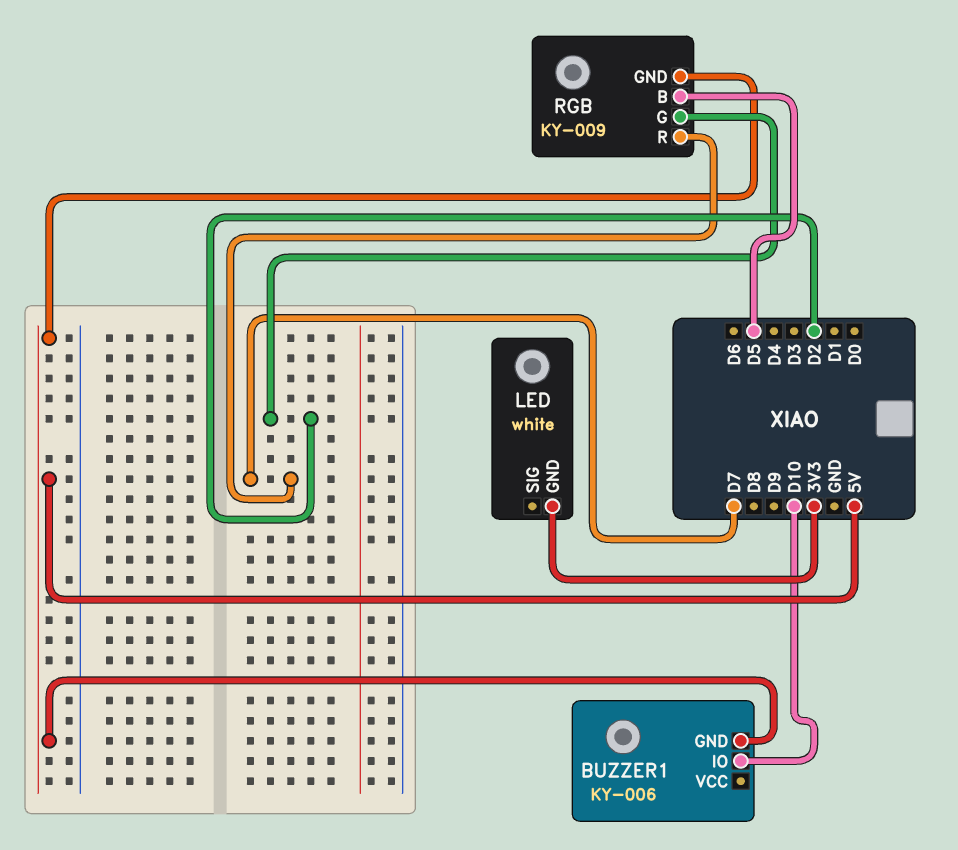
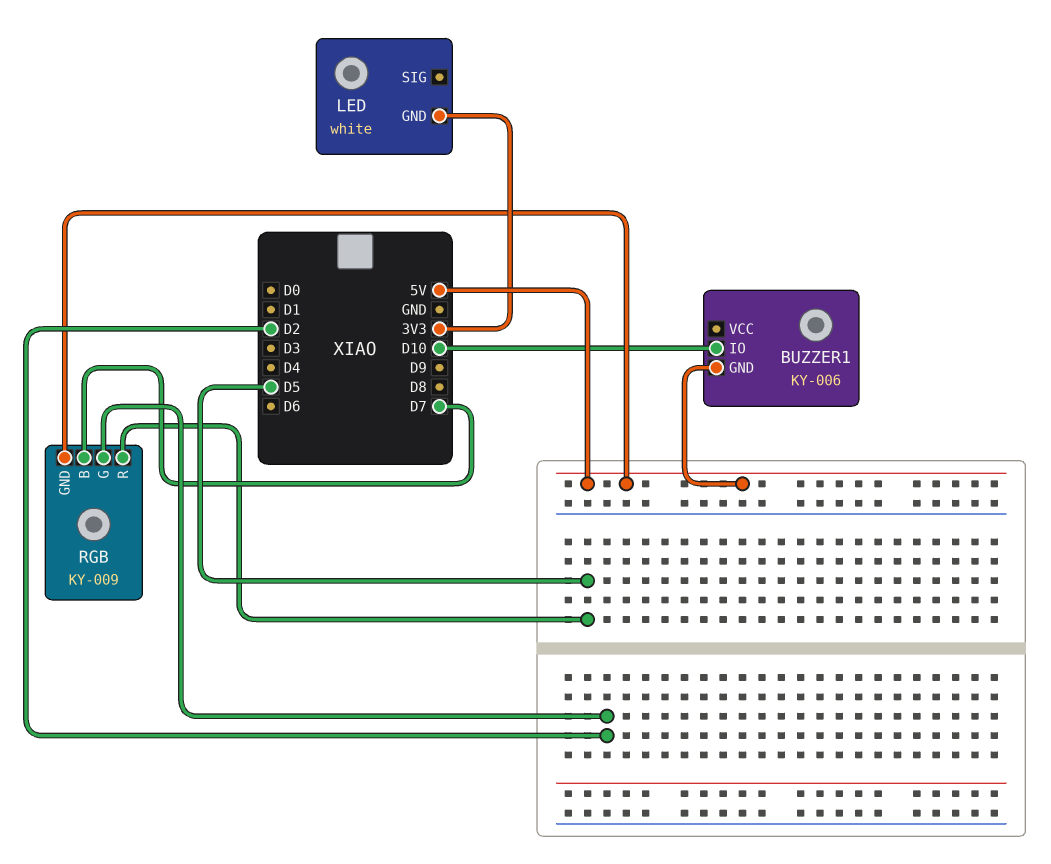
RGB pin B: D5 -> D7
RGB pin R: D7 -> D5

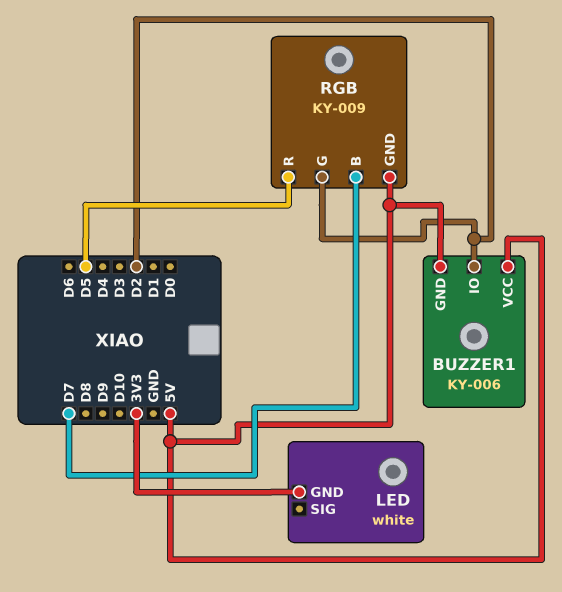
BUZZER1 pin IO: D10 -> D2
BUZZER1 pin VCC: none -> 5V

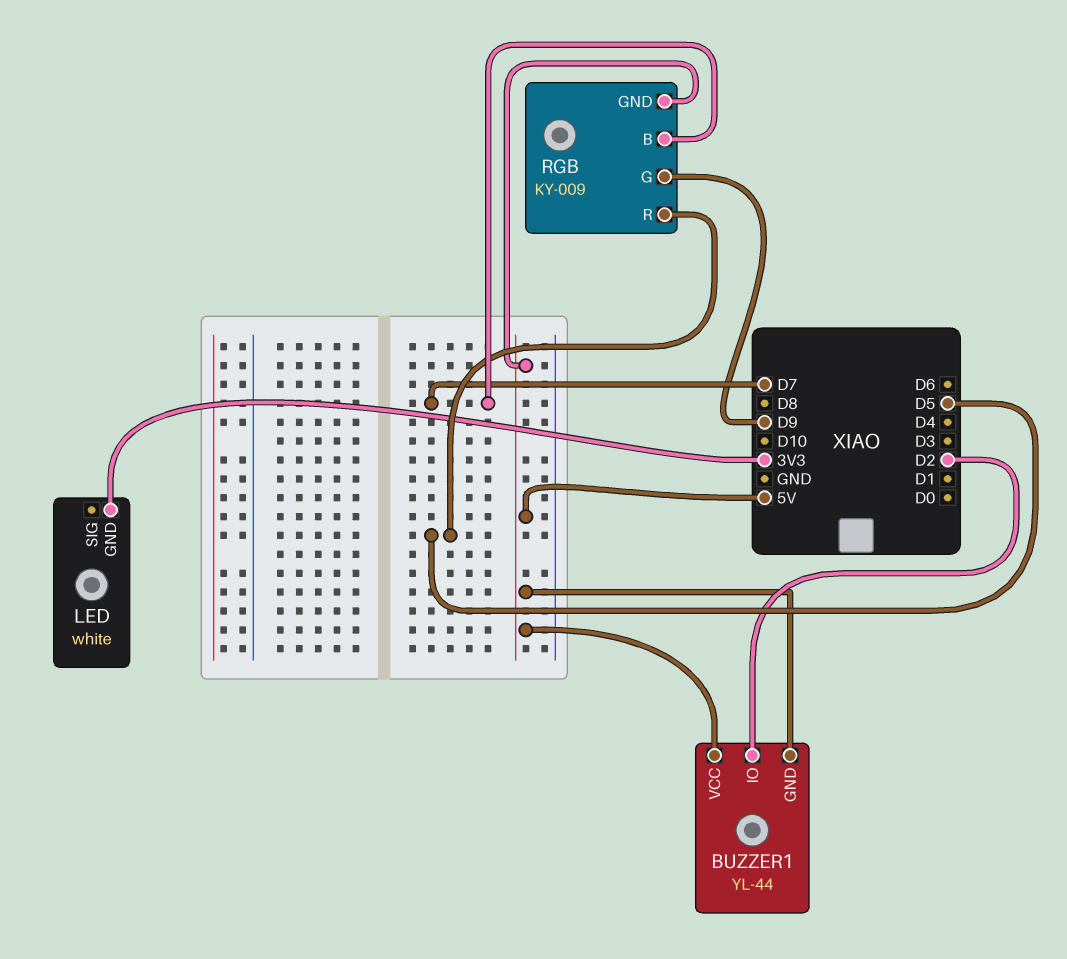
BUZZER1: KY-006 -> YL-44
RGB pin G: D2 -> D9

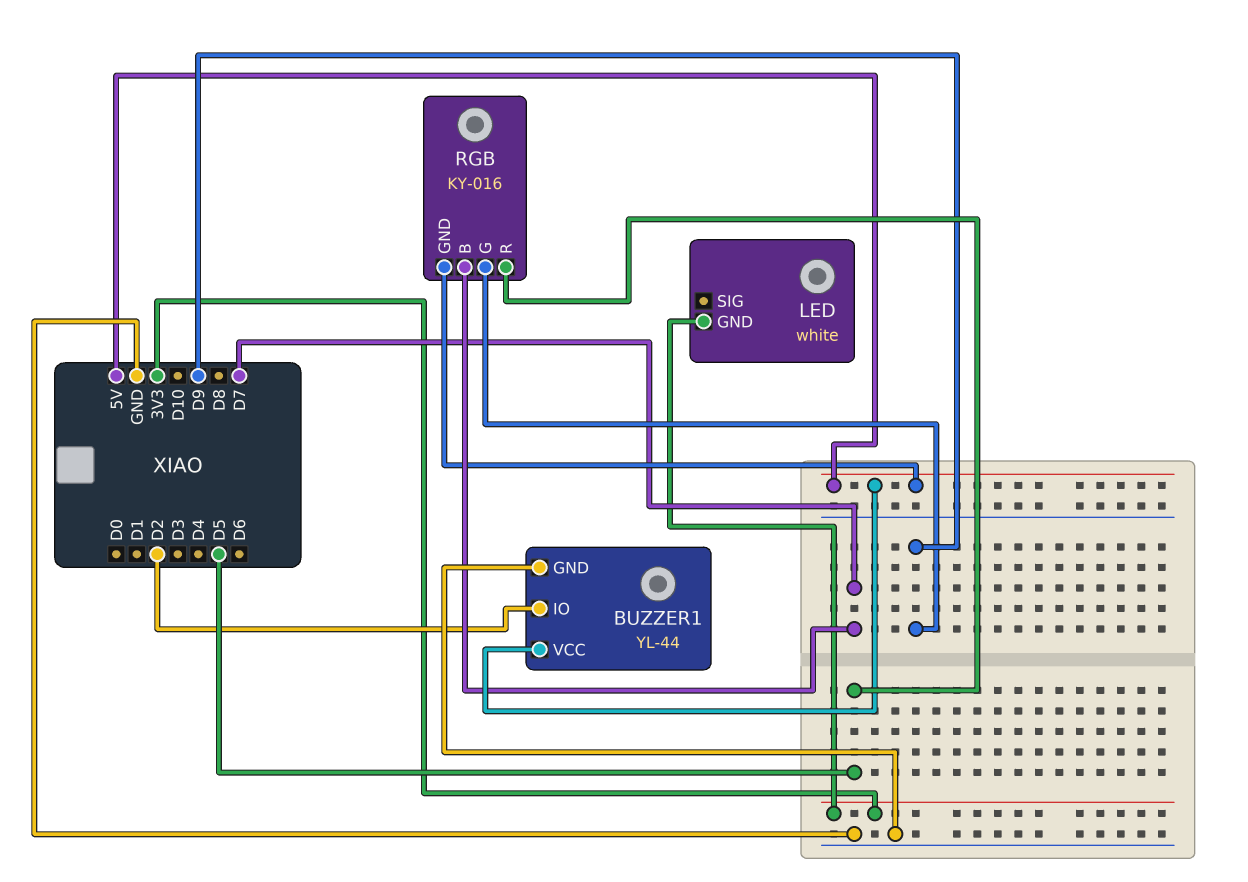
BUZZER1 pin GND: 5V -> GND
RGB: KY-009 -> KY-016

